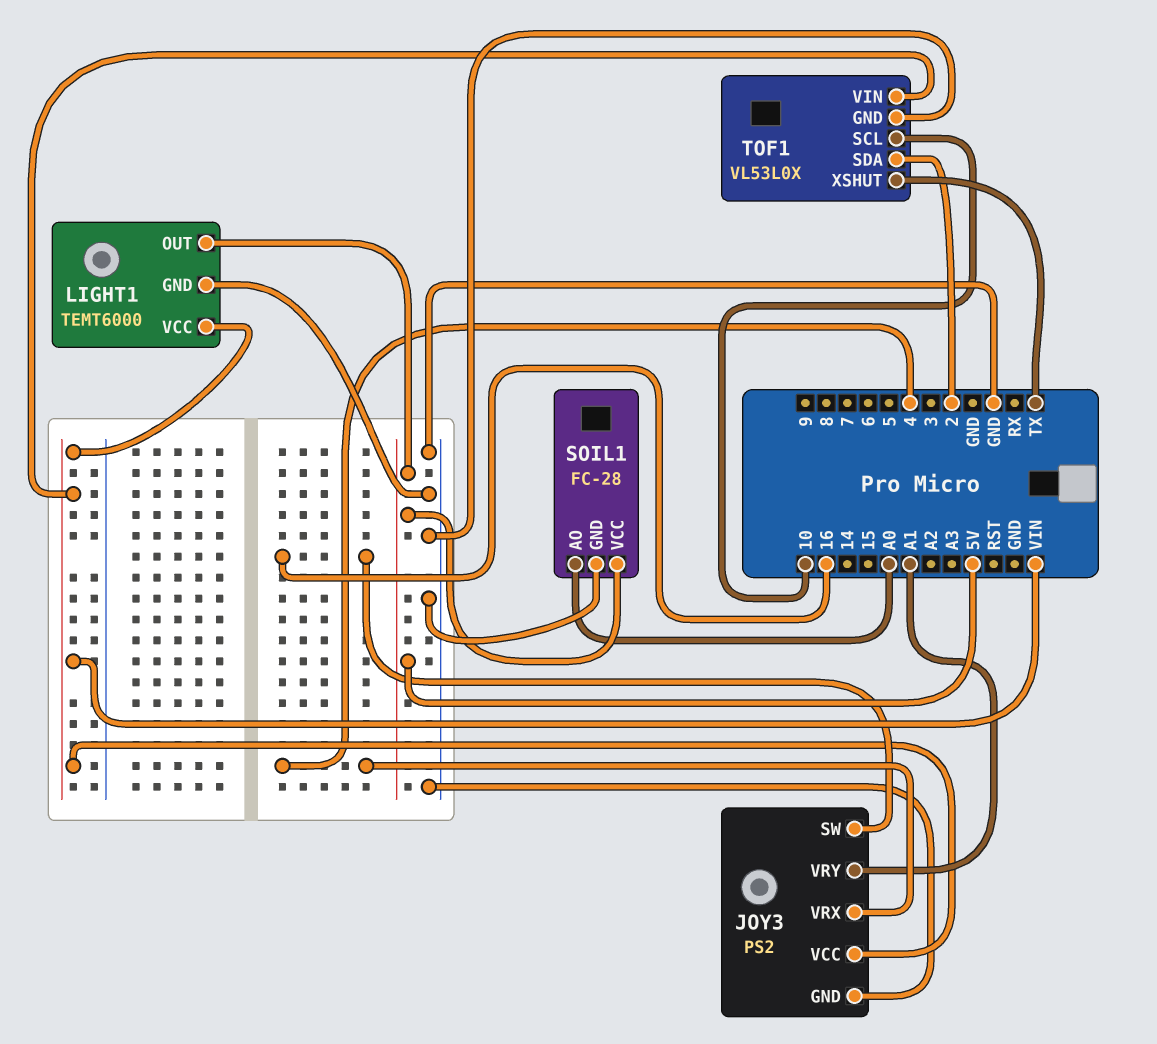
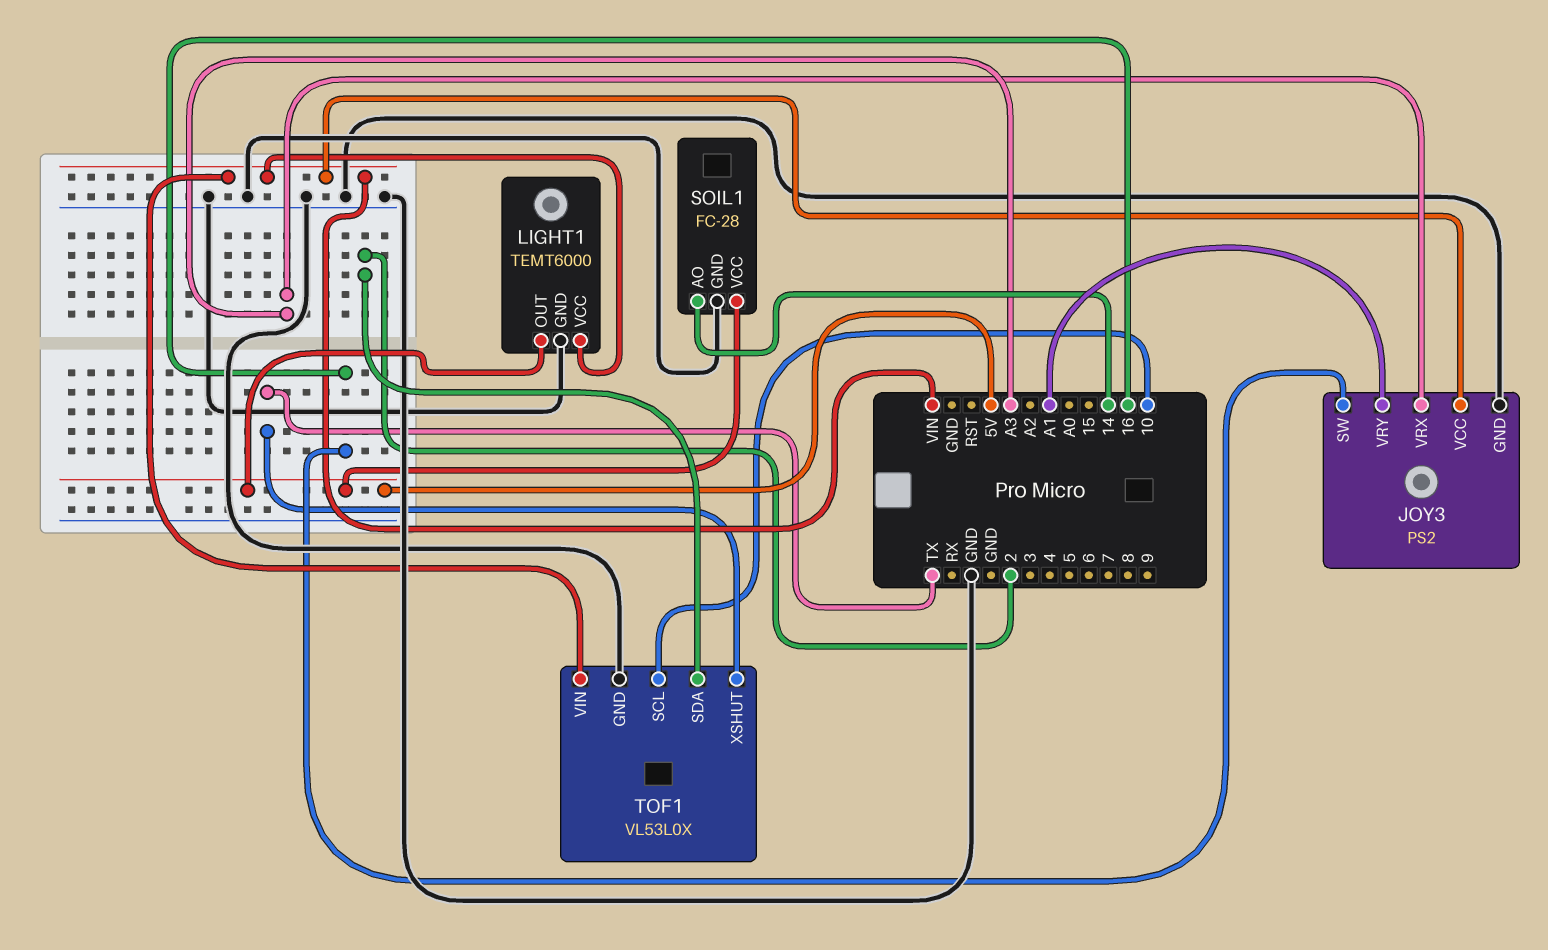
JOY3 pin VRX: 4 -> A3
SOIL1 pin AO: A0 -> 14

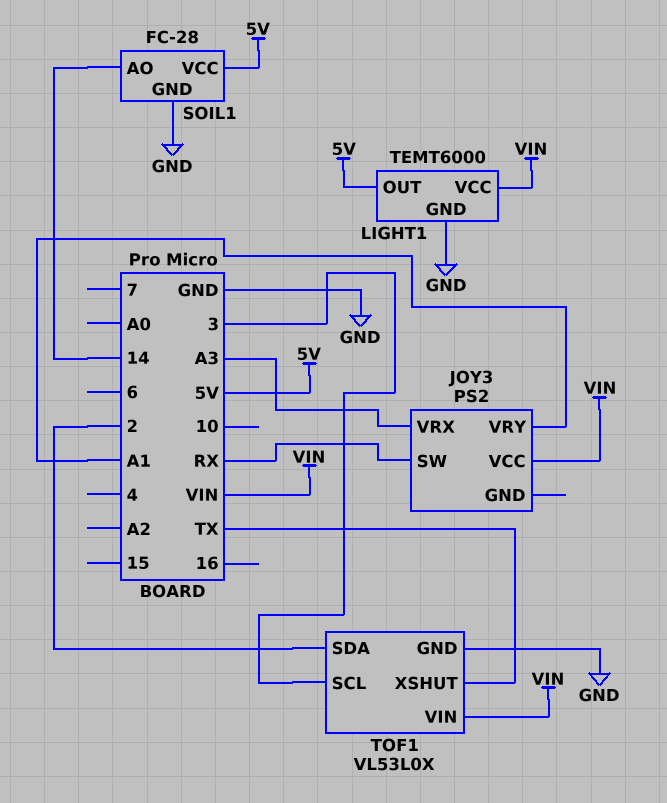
JOY3 pin GND: GND -> none
JOY3 pin SW: 16 -> RX
TOF1 pin SCL: 10 -> 3

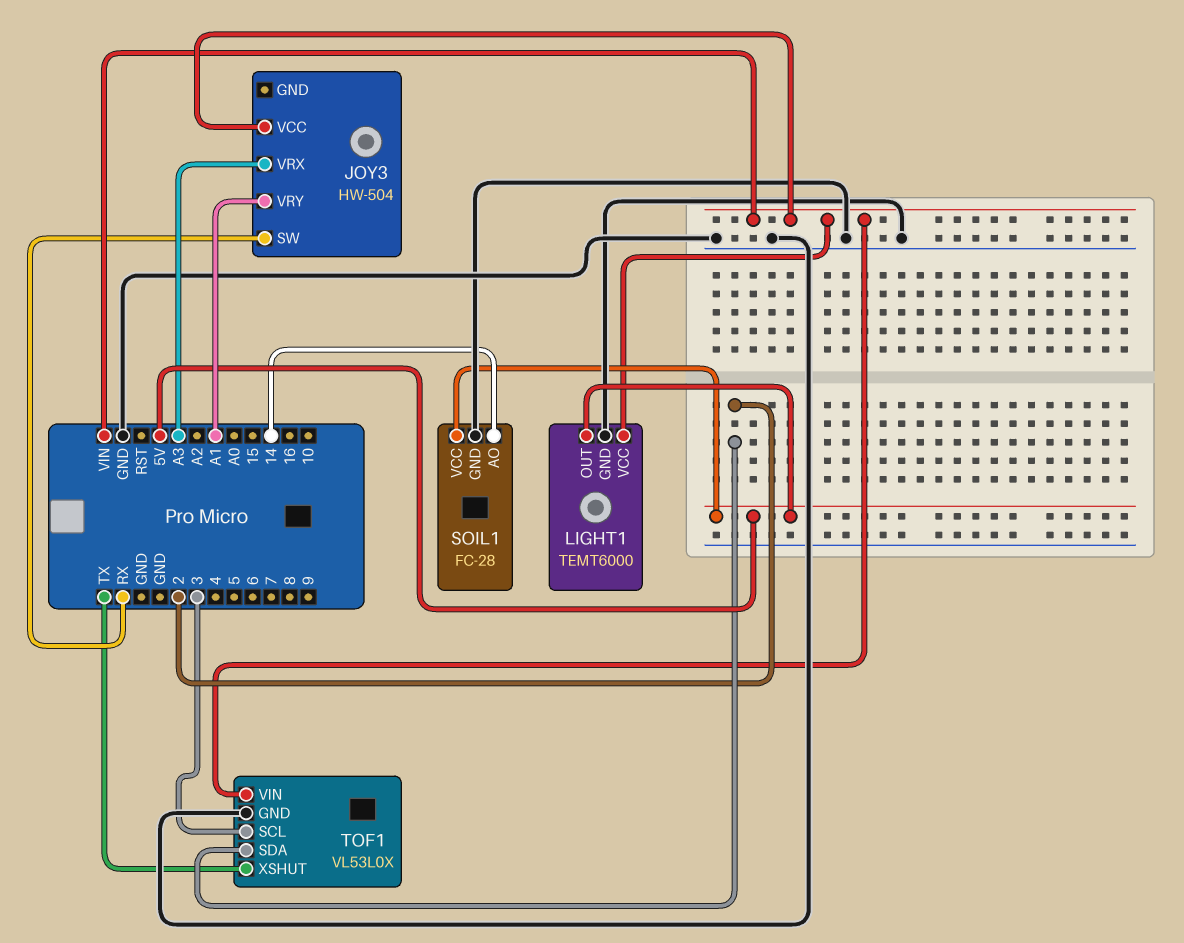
JOY3: PS2 -> HW-504

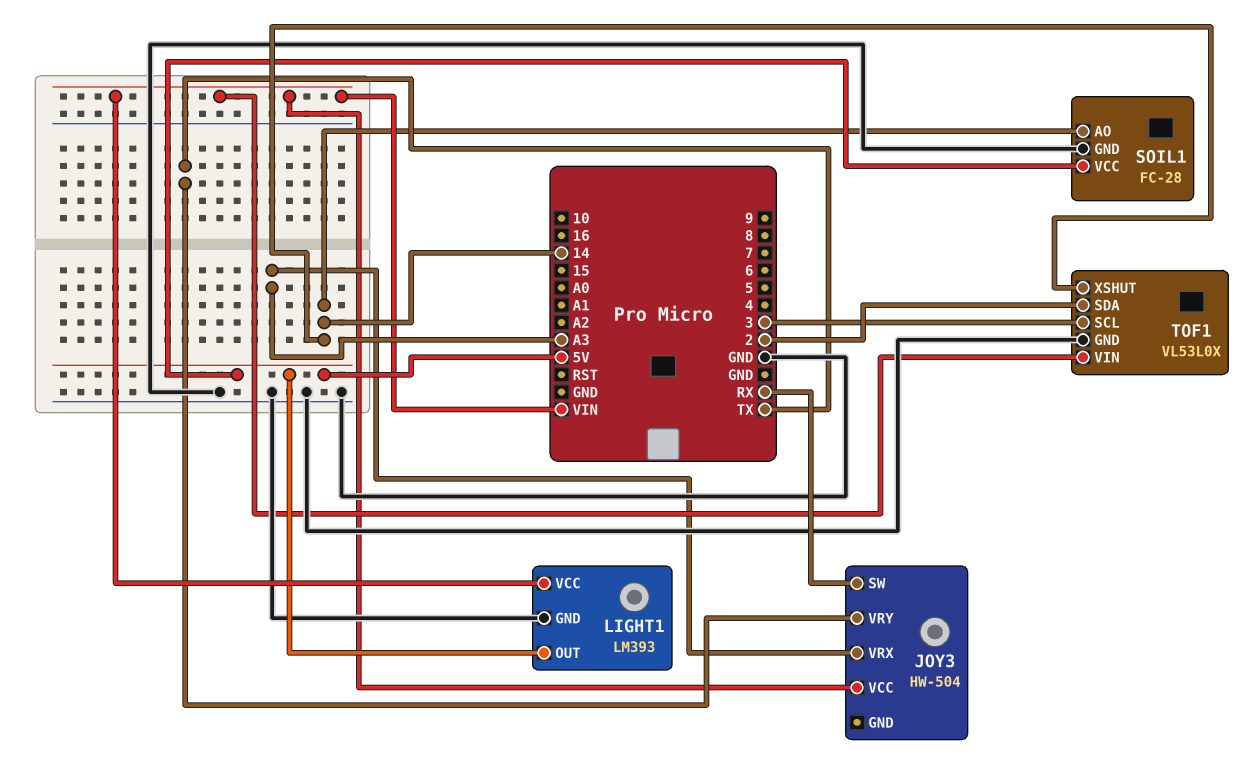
JOY3 pin VRY: A1 -> TX
LIGHT1: TEMT6000 -> LM393
TOF1 pin XSHUT: TX -> 14

